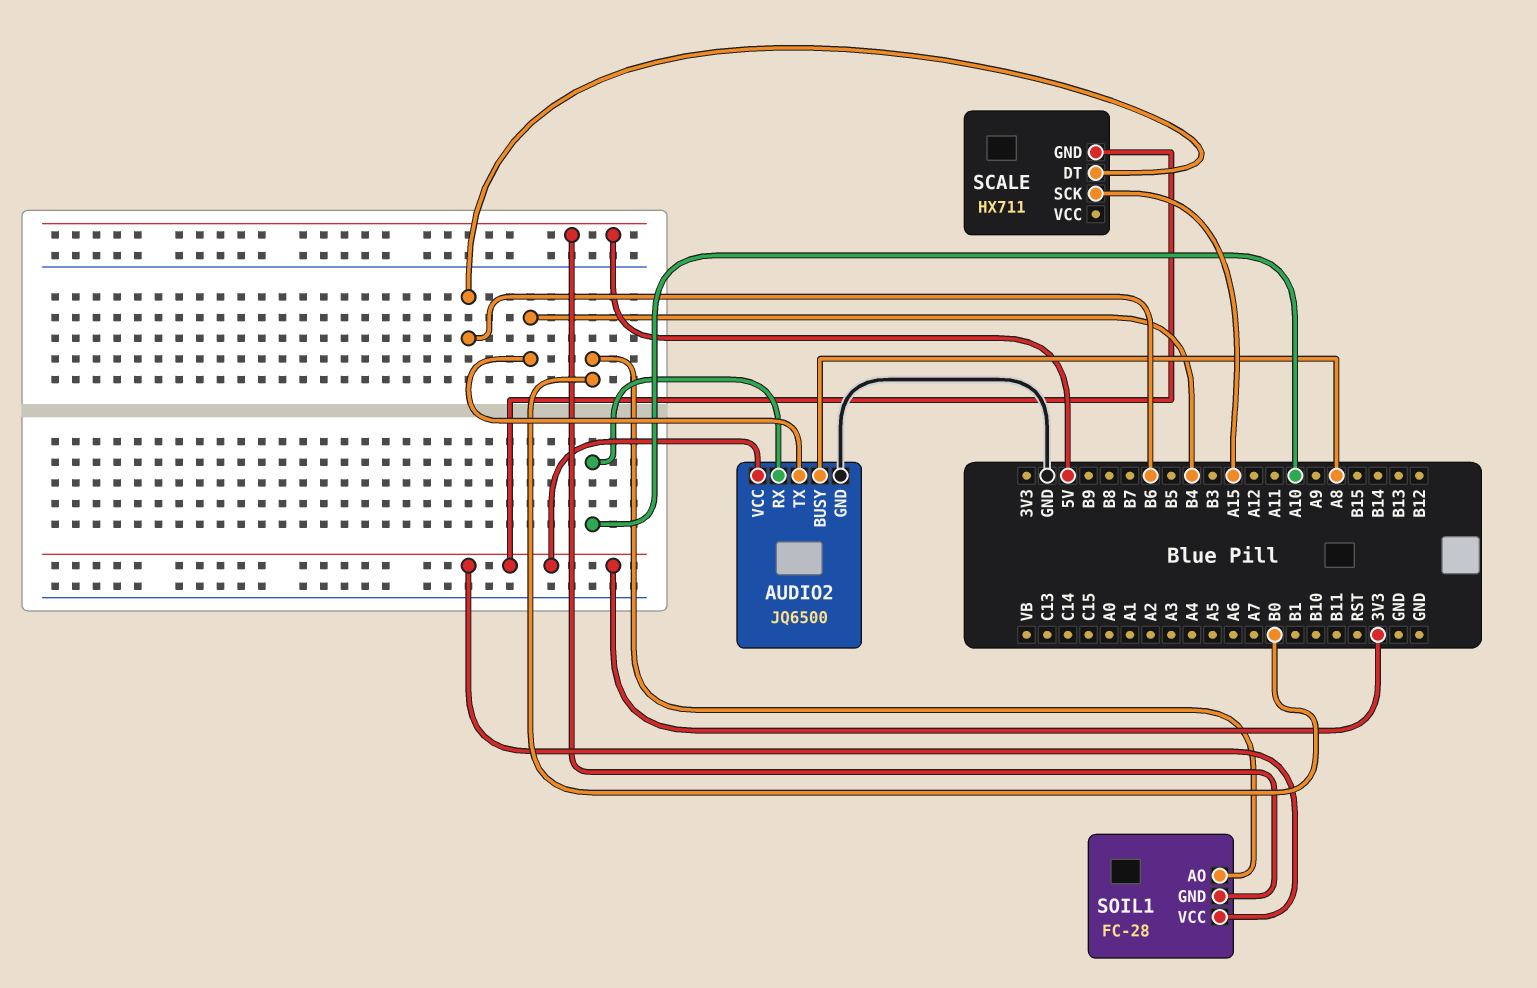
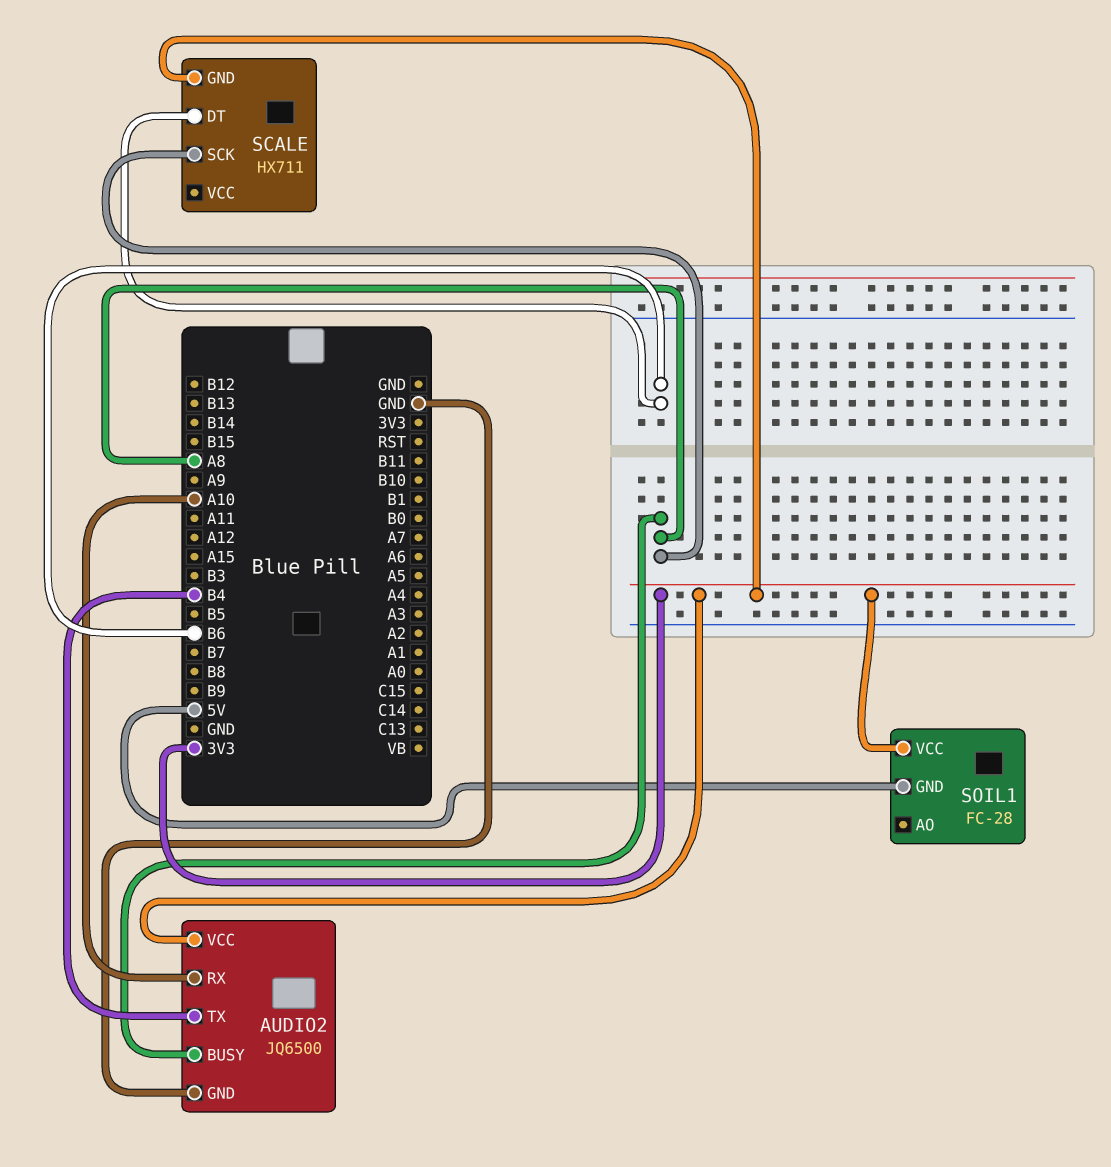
SCALE pin SCK: A15 -> A8
SOIL1 pin AO: B0 -> none

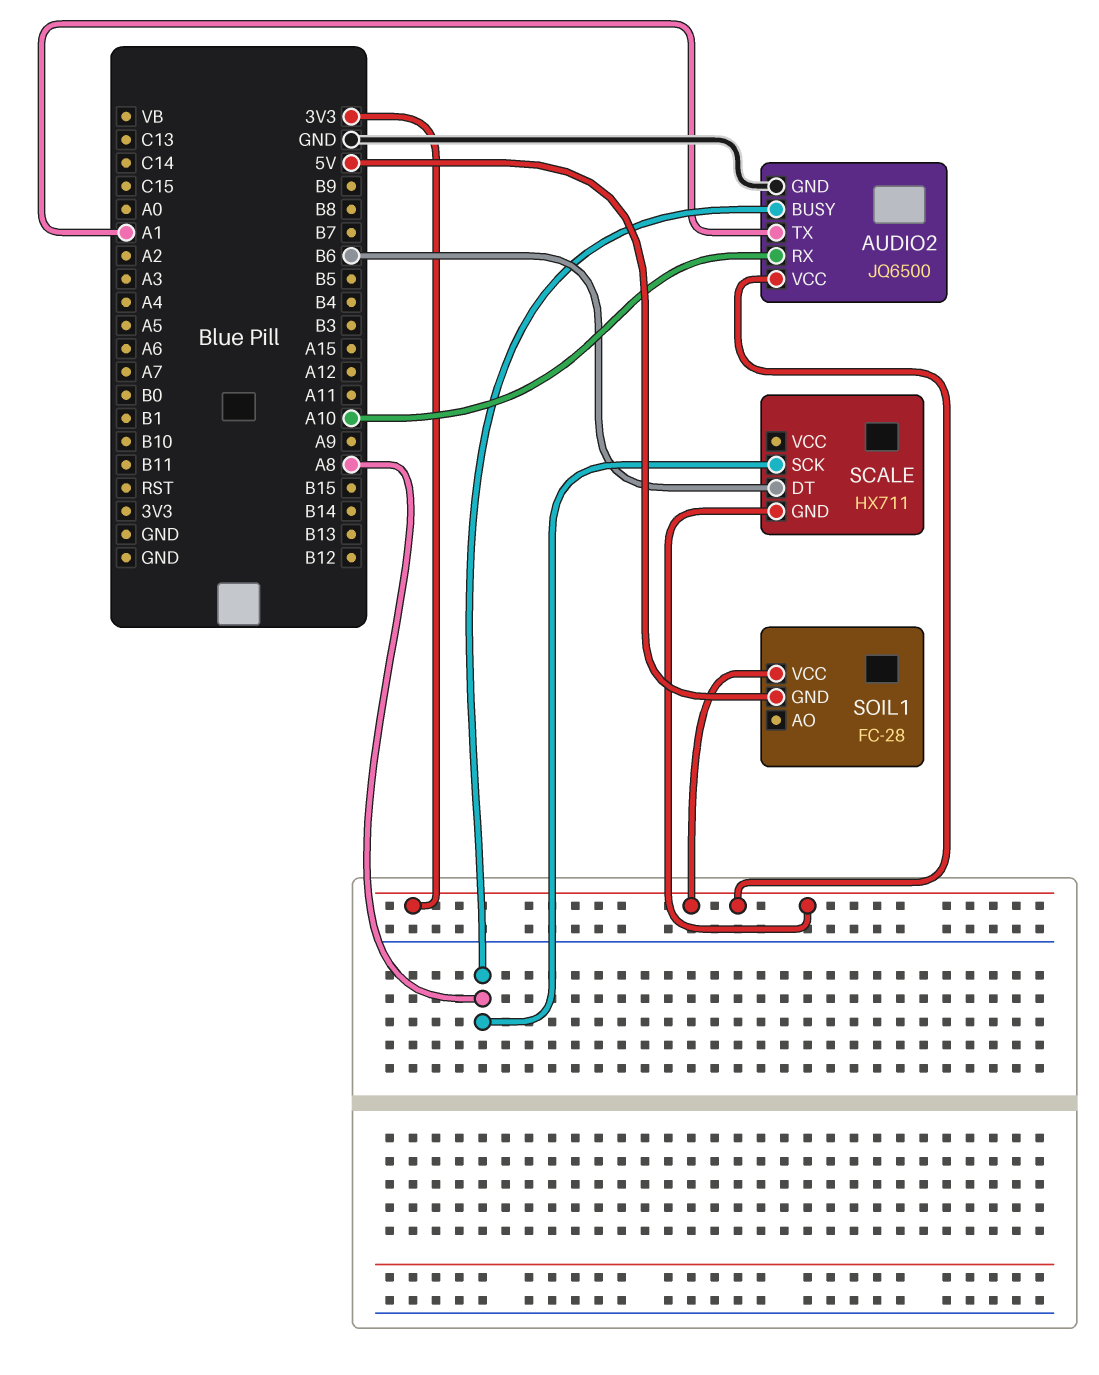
AUDIO2 pin TX: B4 -> A1

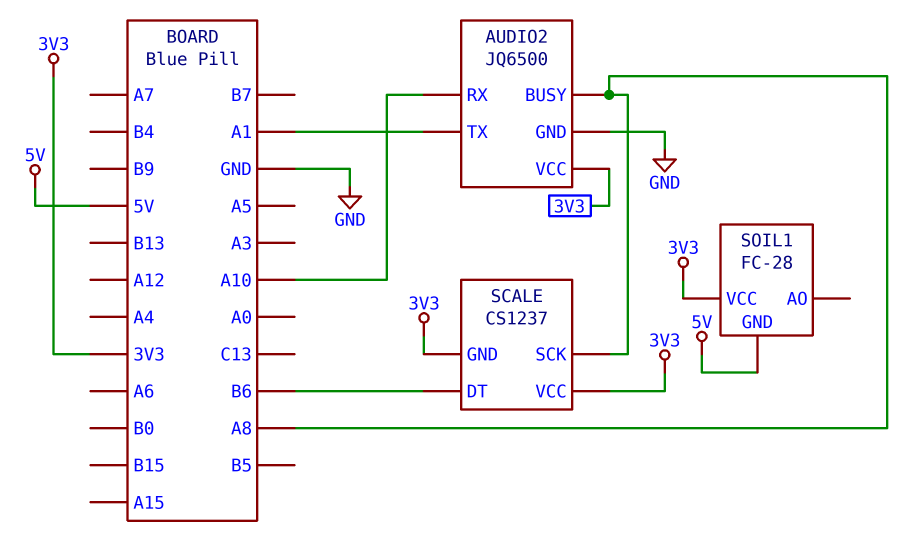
SCALE: HX711 -> CS1237
SCALE pin VCC: none -> 3V3

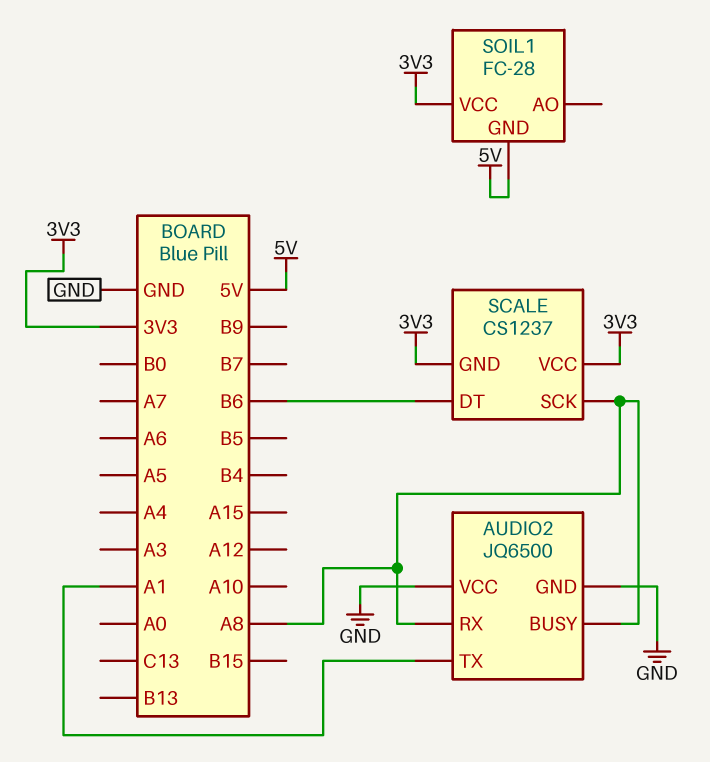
AUDIO2 pin RX: A10 -> A8
AUDIO2 pin VCC: 3V3 -> GND

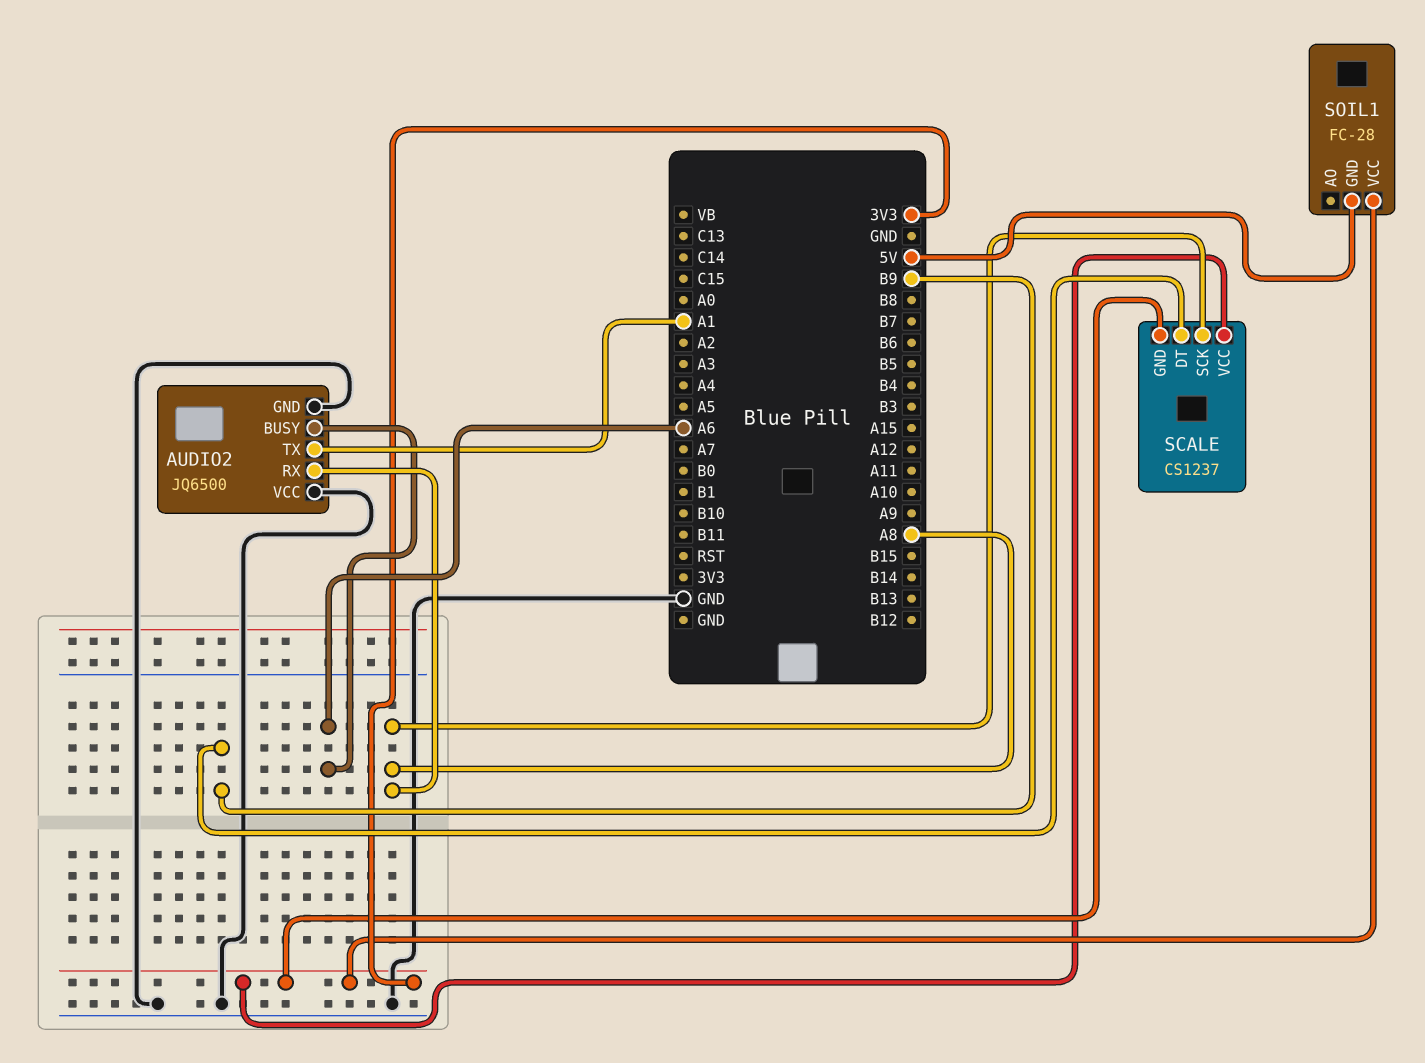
AUDIO2 pin BUSY: A8 -> A6
SCALE pin DT: B6 -> B9

